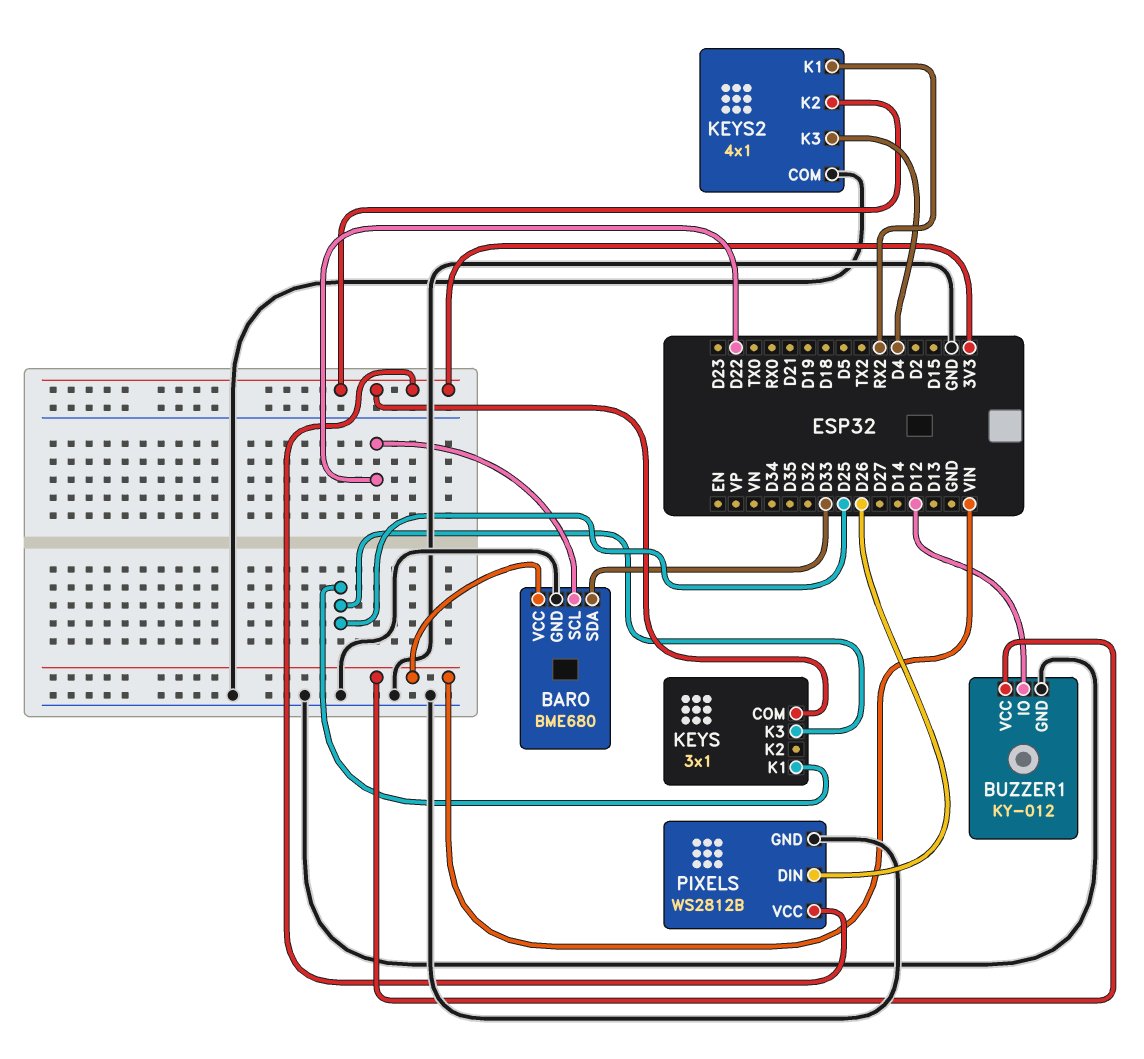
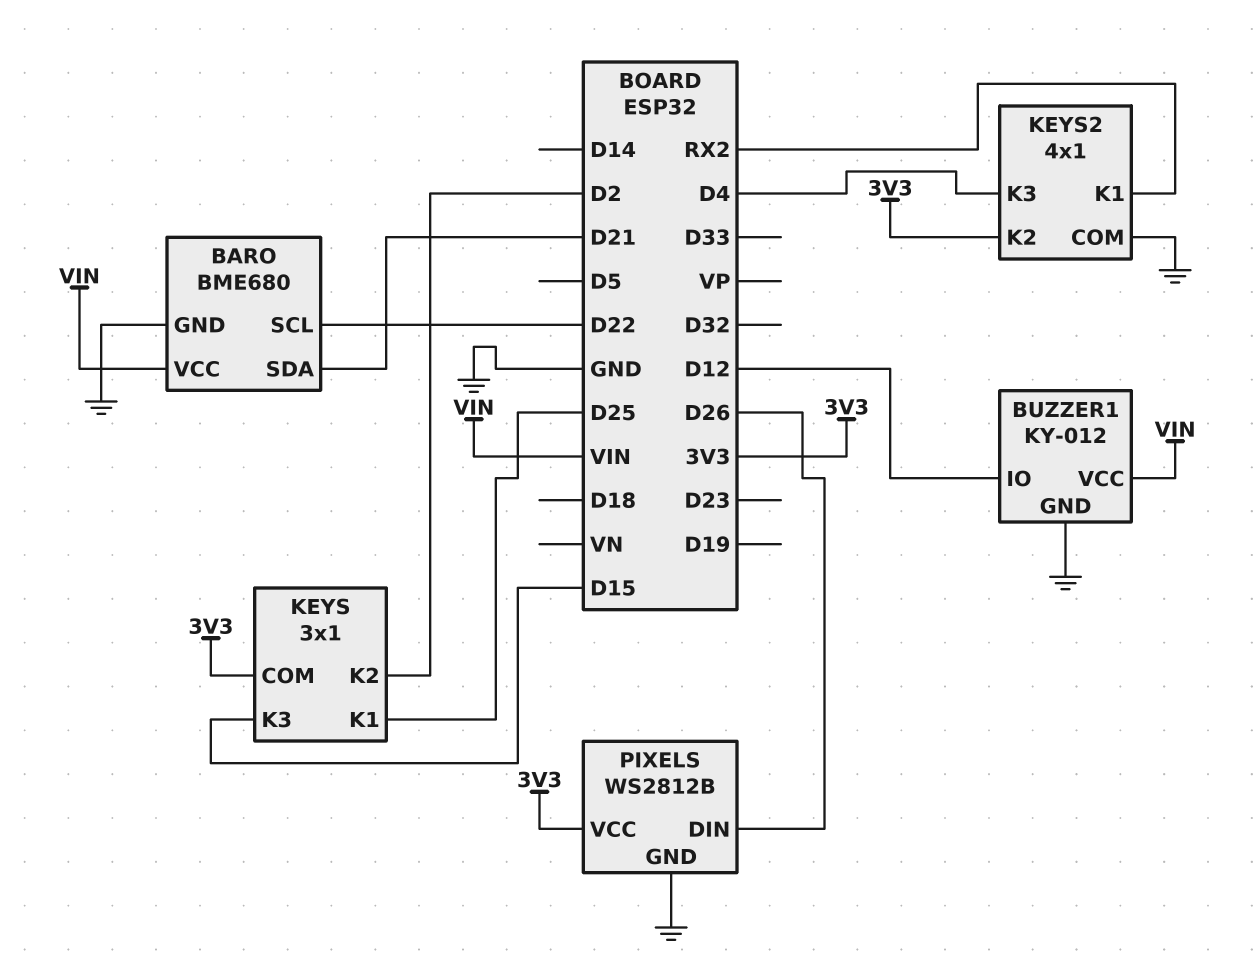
BARO pin SDA: D33 -> D21
KEYS pin K2: none -> D2
KEYS pin K3: D25 -> D15

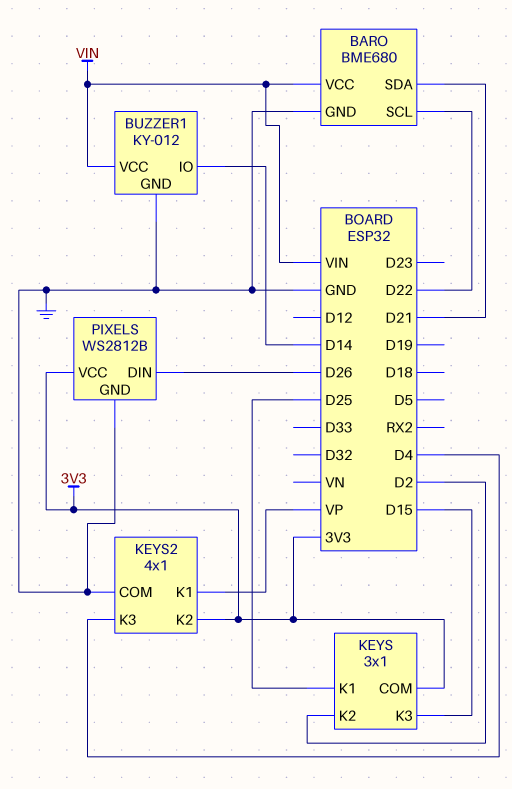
BUZZER1 pin IO: D12 -> D14
KEYS2 pin K1: RX2 -> VP

